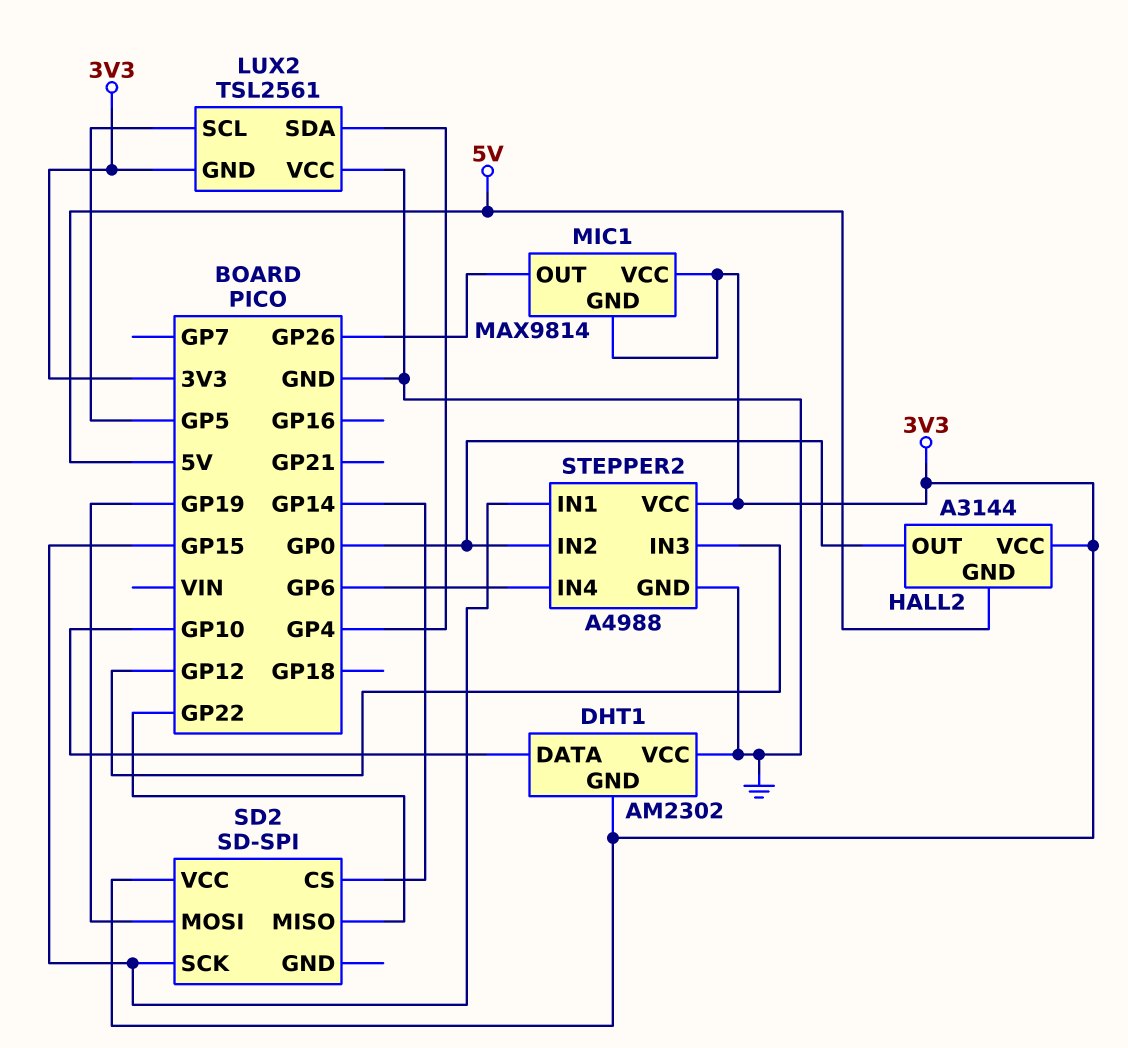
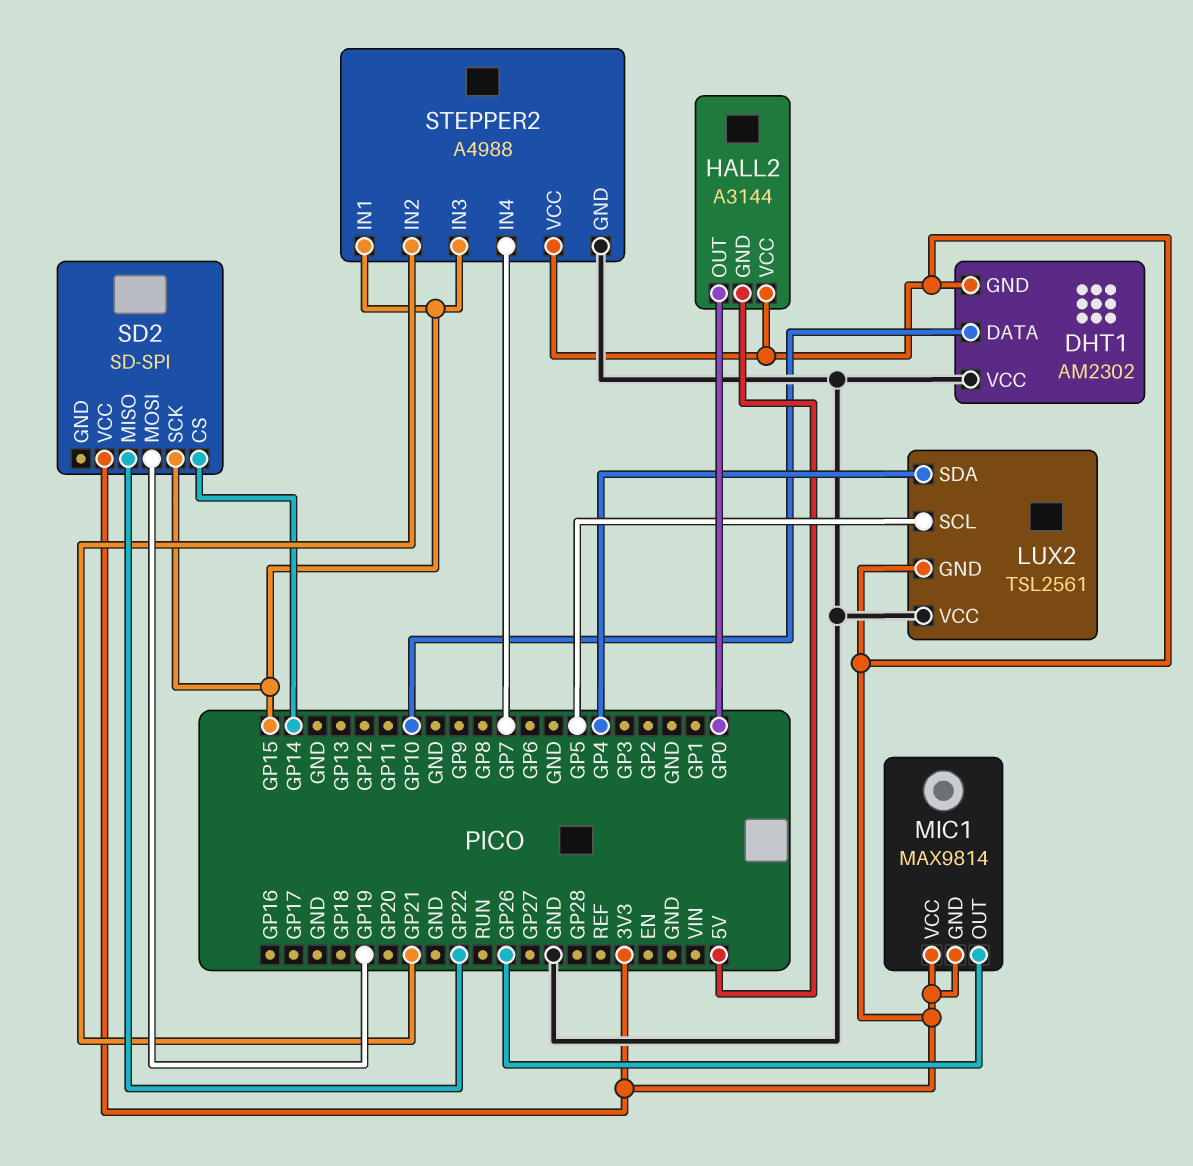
STEPPER2 pin IN2: GP0 -> GP21
STEPPER2 pin IN3: GP12 -> GP15
STEPPER2 pin IN4: GP6 -> GP7

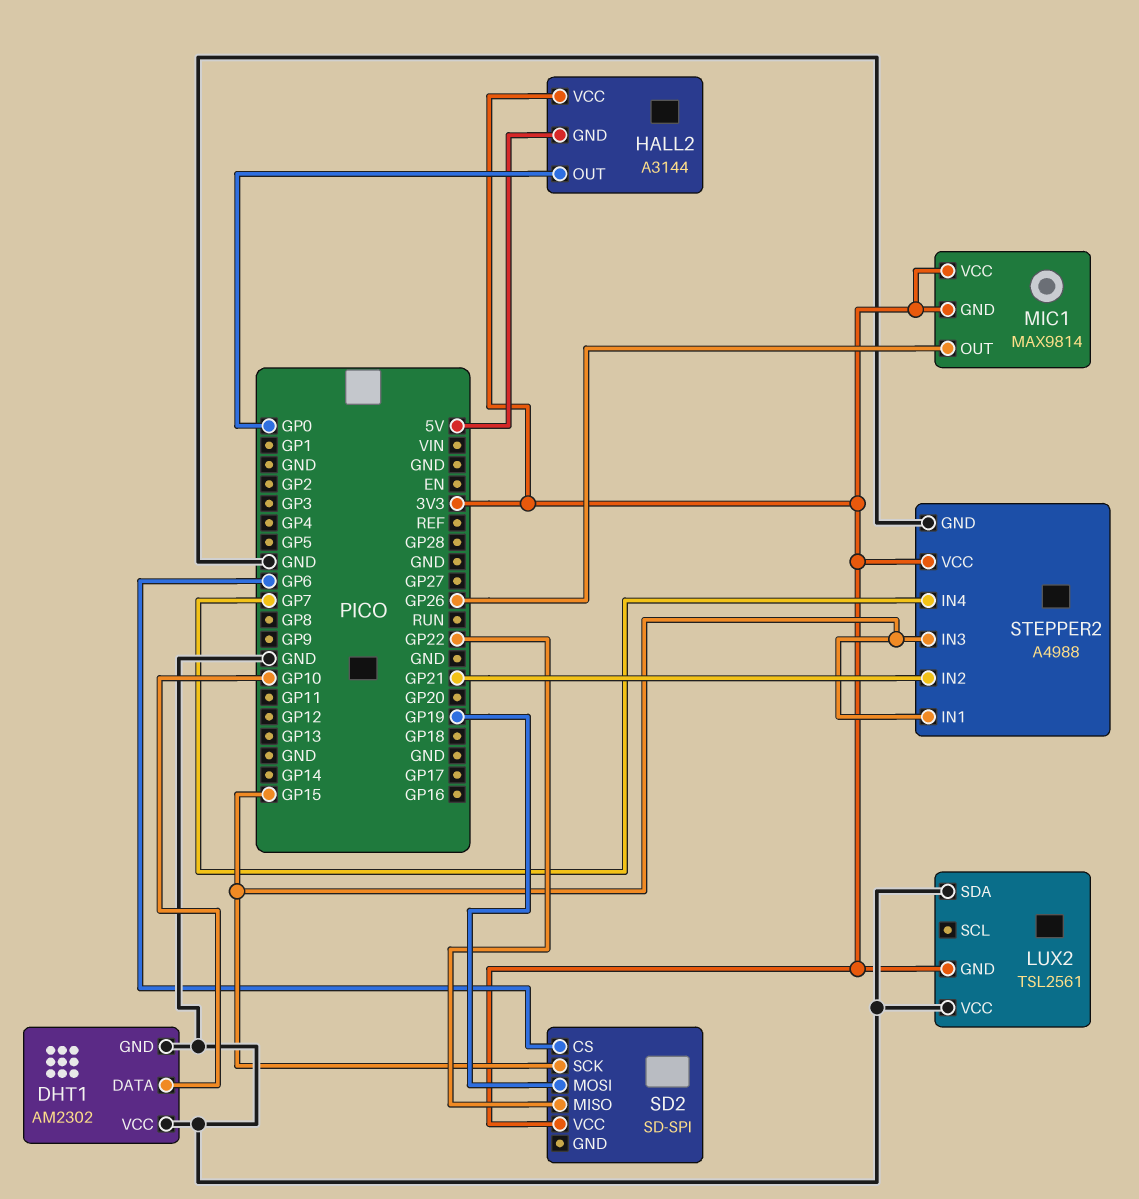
DHT1 pin GND: 3V3 -> GND
LUX2 pin SCL: GP5 -> none
LUX2 pin SDA: GP4 -> GND
SD2 pin CS: GP14 -> GP6

